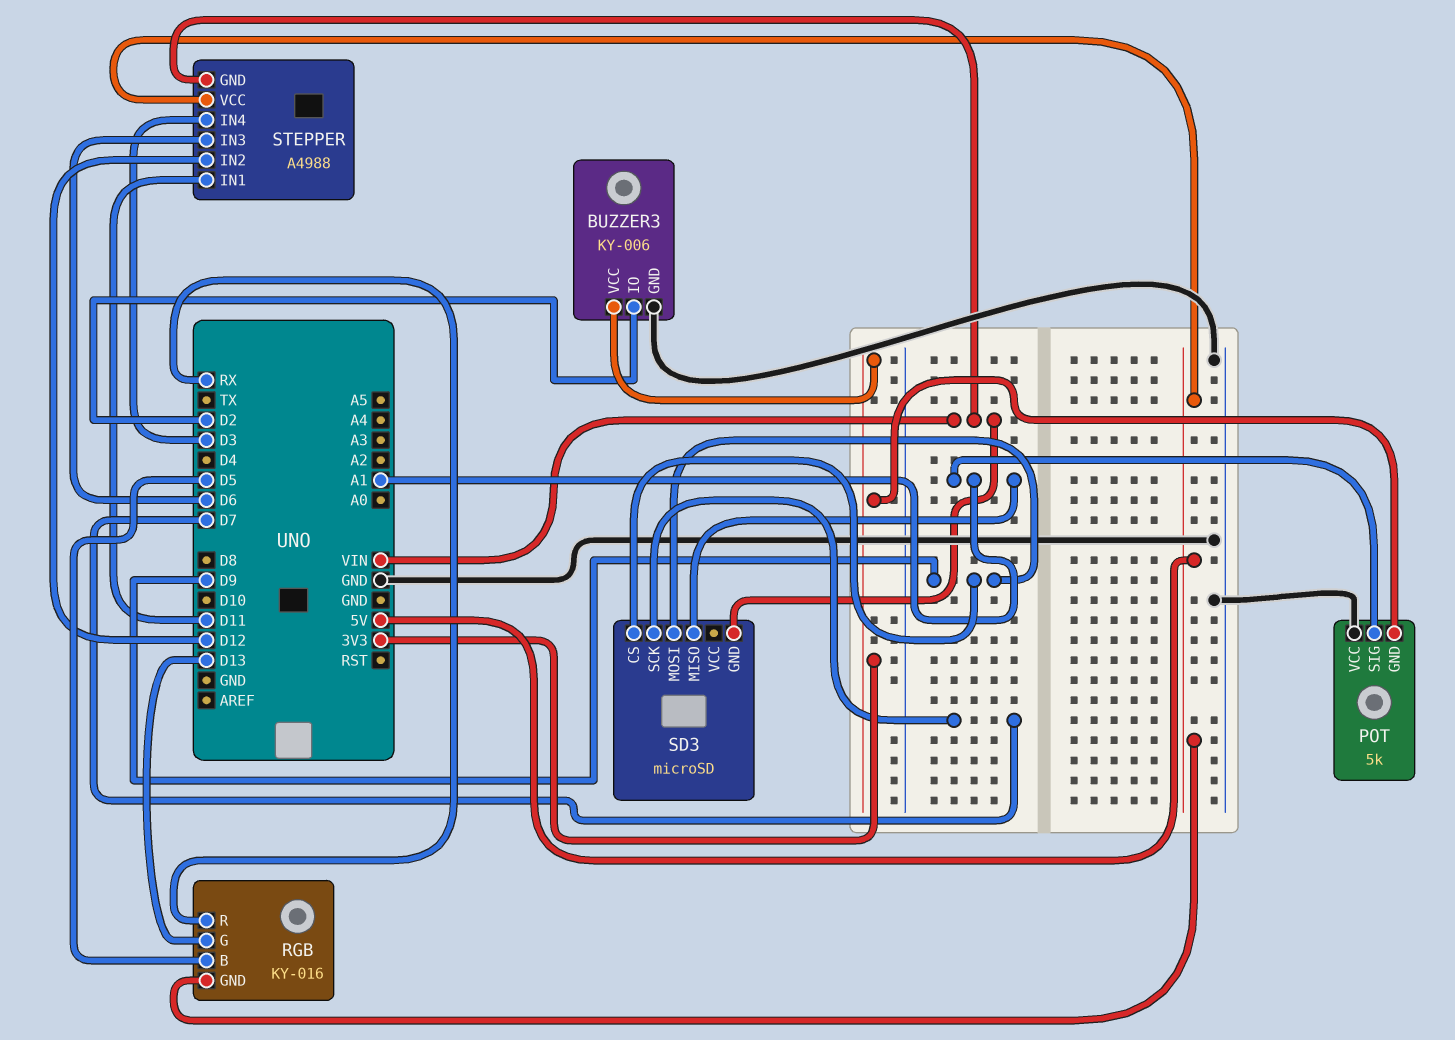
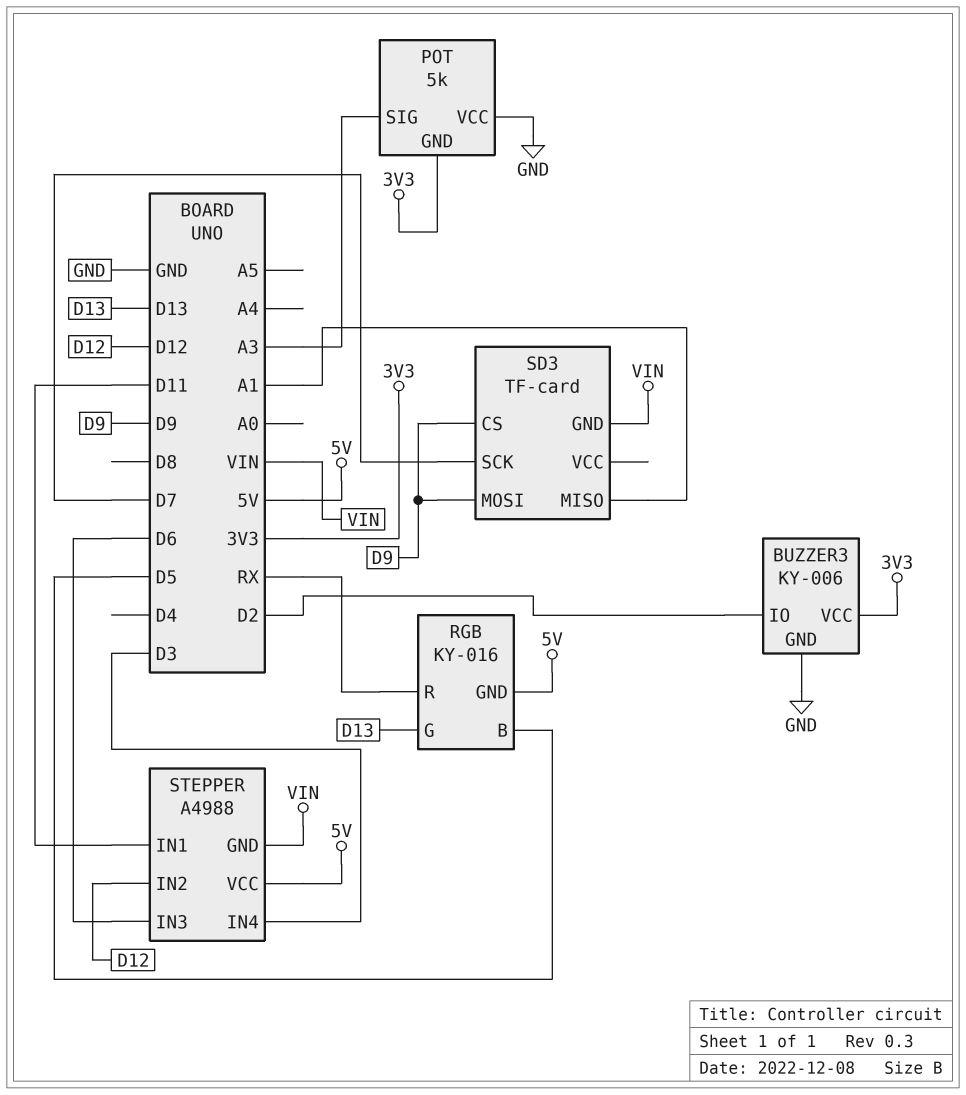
POT pin SIG: A1 -> A3
SD3: microSD -> TF-card

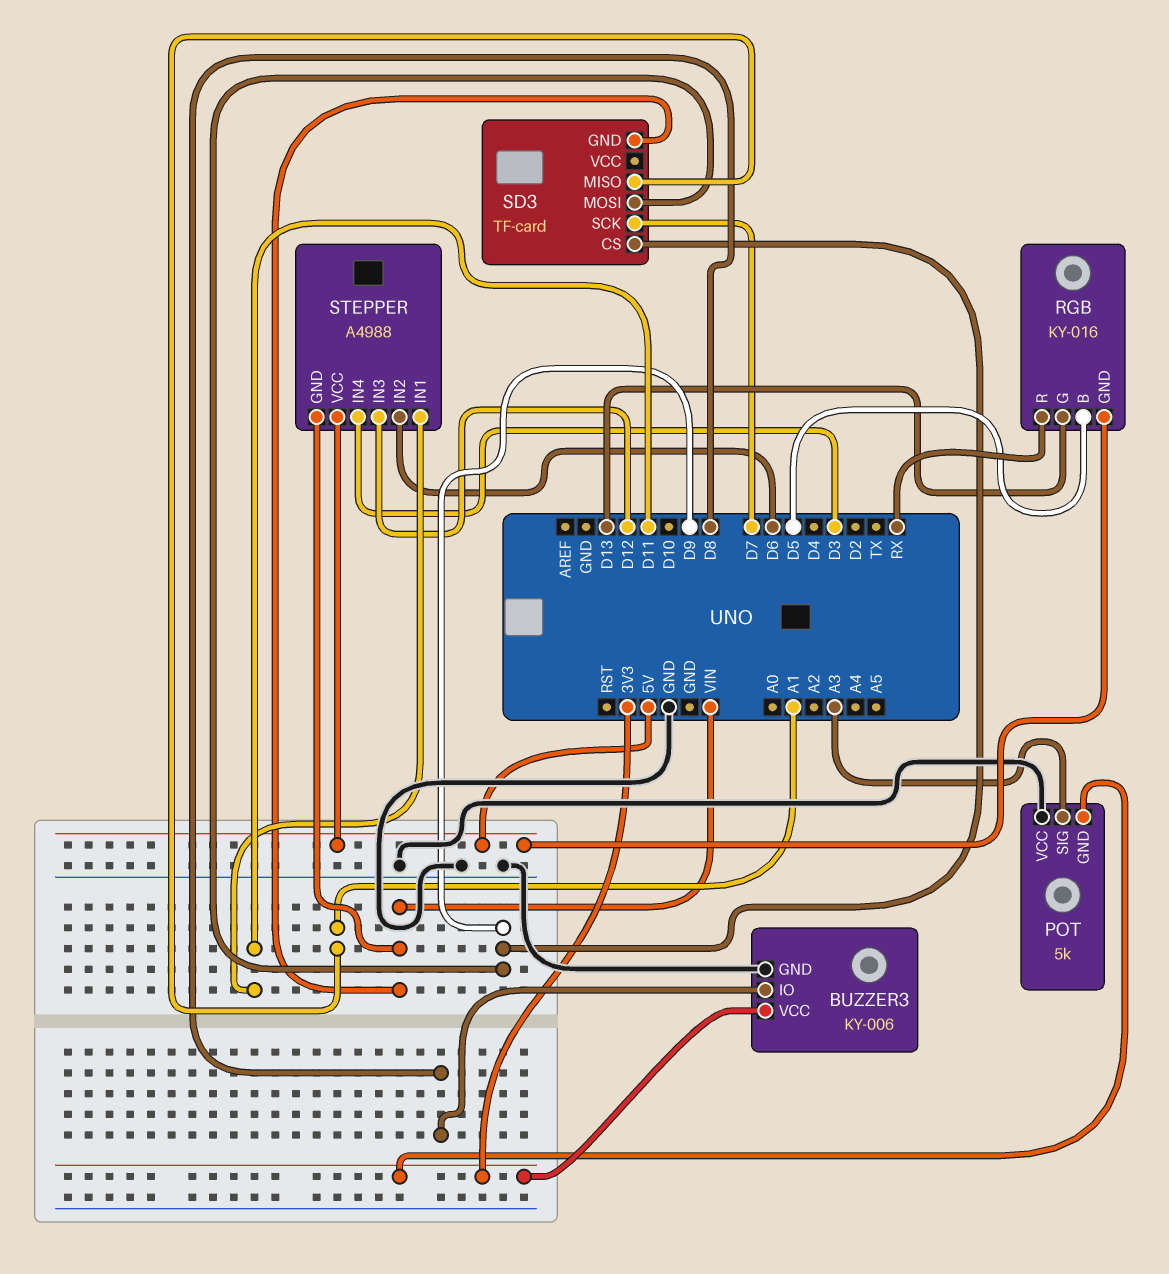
BUZZER3 pin IO: D2 -> D8
STEPPER pin IN2: D12 -> D6
STEPPER pin IN3: D6 -> D12

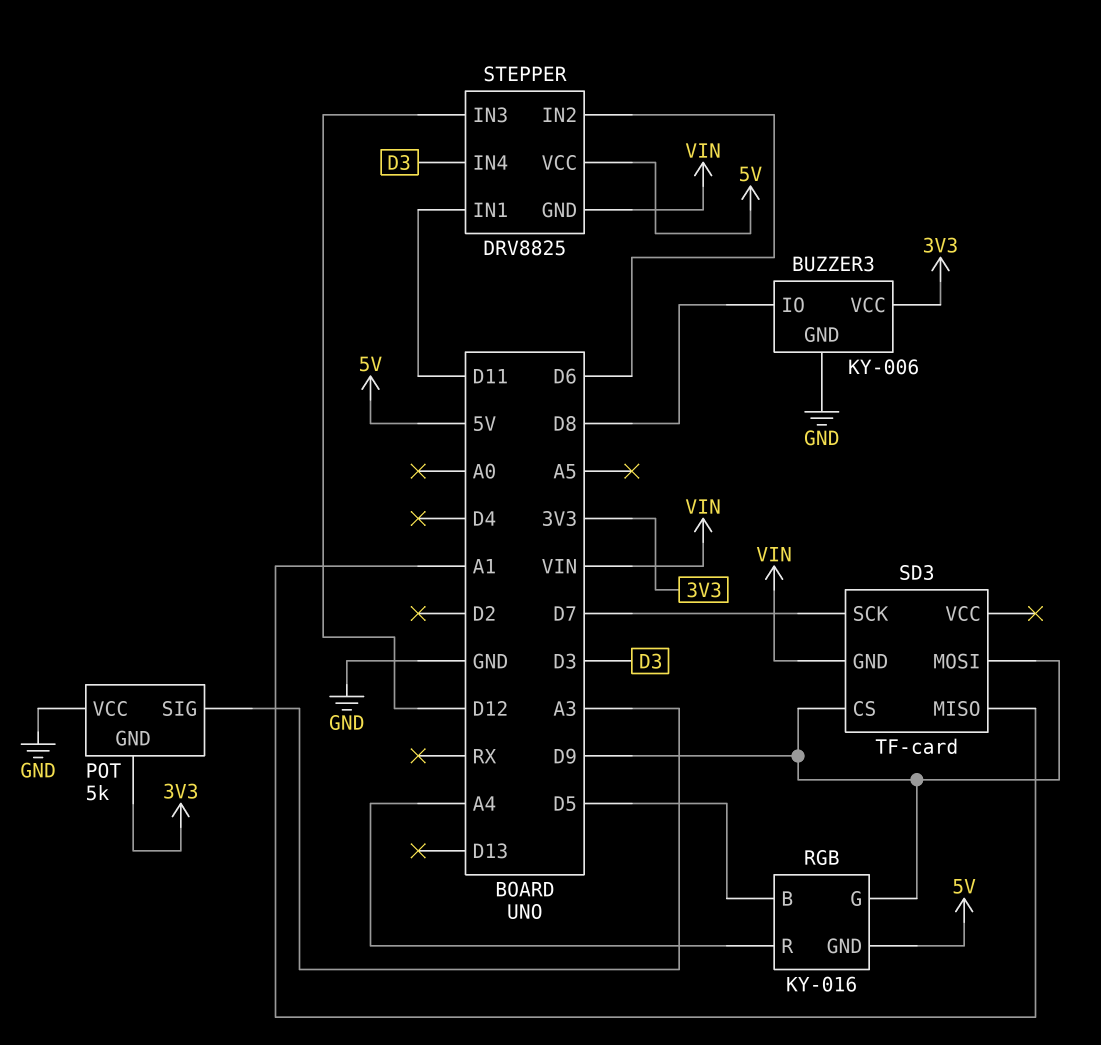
RGB pin G: D13 -> D9
RGB pin R: RX -> A4
STEPPER: A4988 -> DRV8825

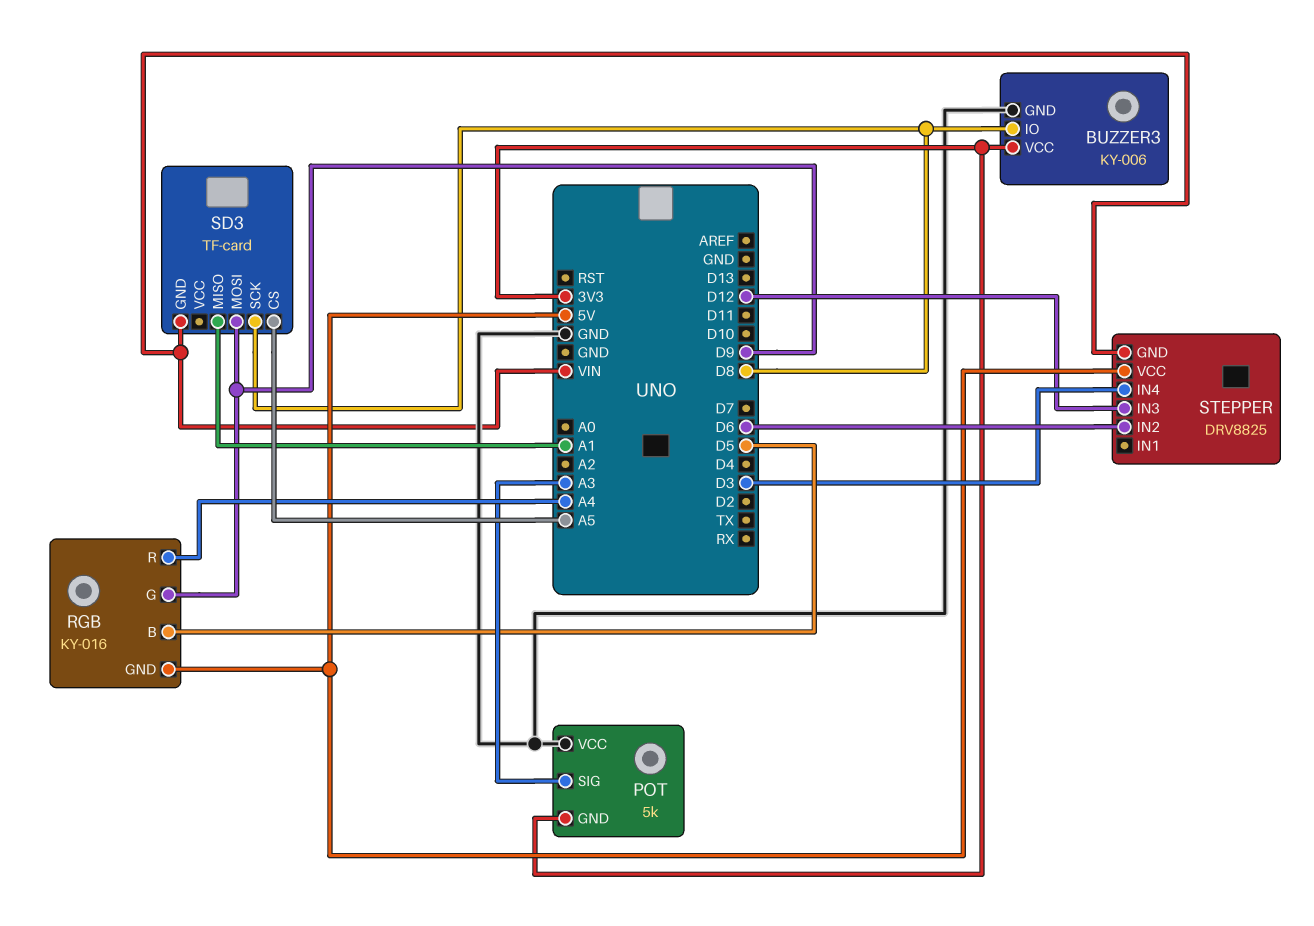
SD3 pin CS: D9 -> A5
SD3 pin SCK: D7 -> D8
STEPPER pin IN1: D11 -> none

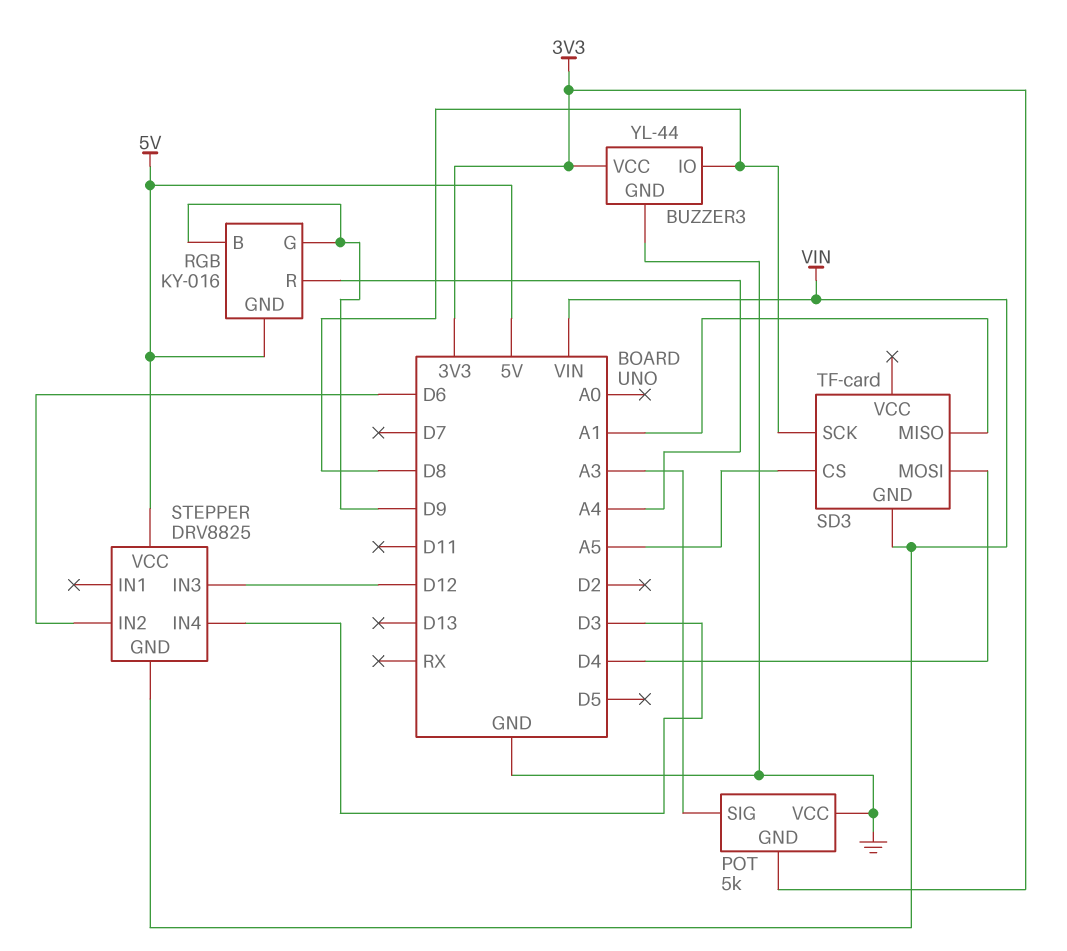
BUZZER3: KY-006 -> YL-44
RGB pin B: D5 -> D9
SD3 pin MOSI: D9 -> D4

